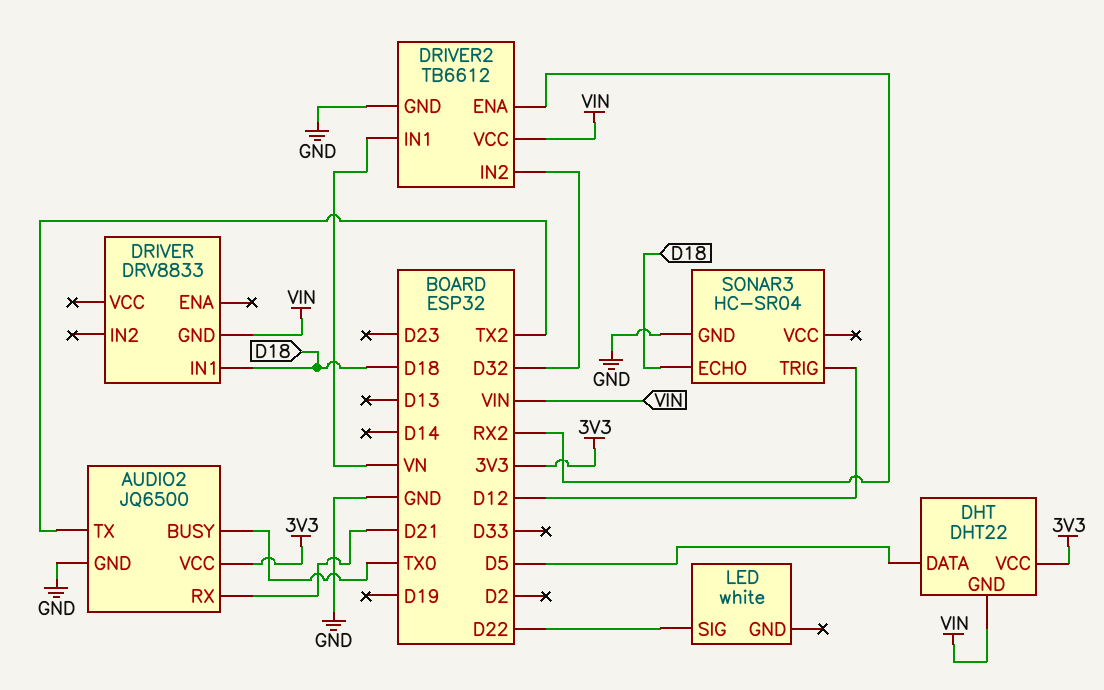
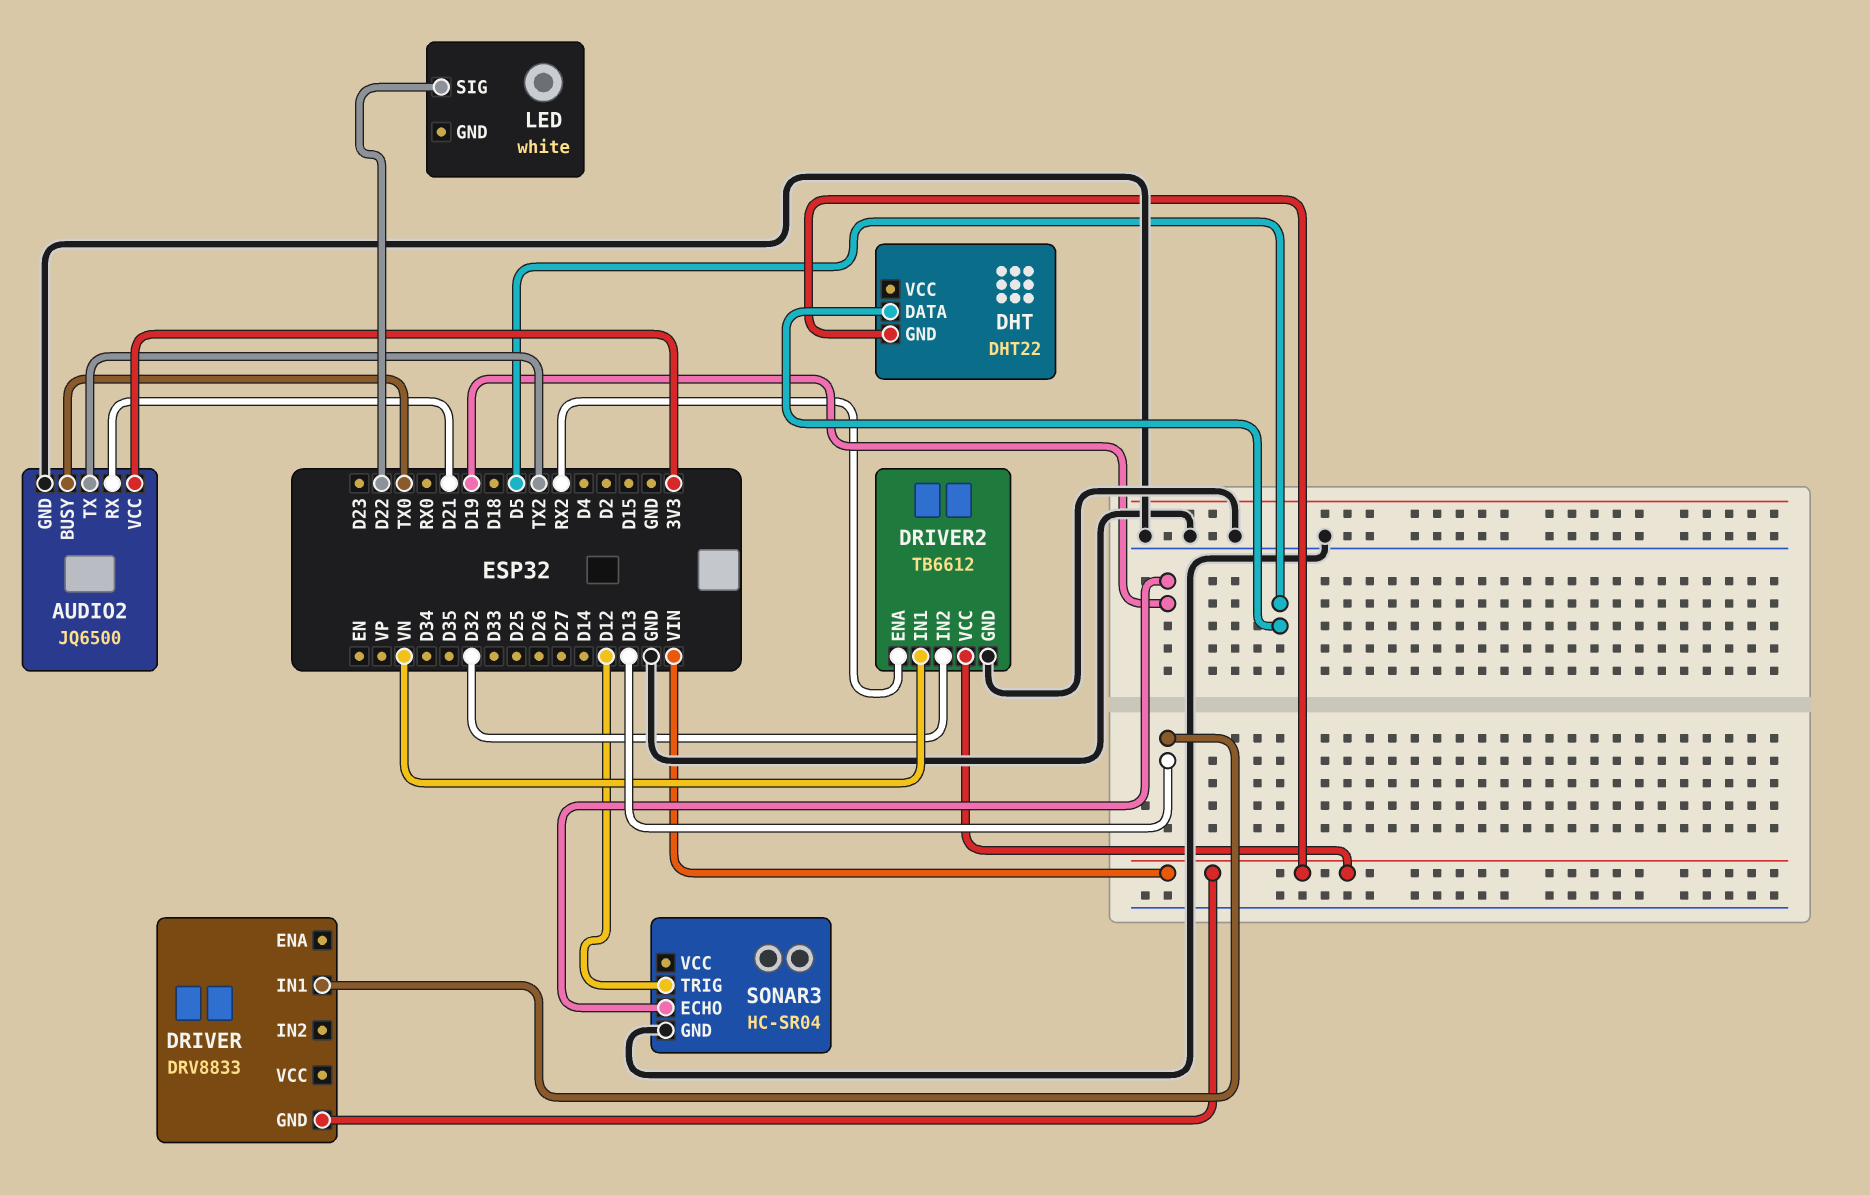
DHT pin VCC: 3V3 -> none
DRIVER pin IN1: D18 -> D13
SONAR3 pin ECHO: D18 -> D19

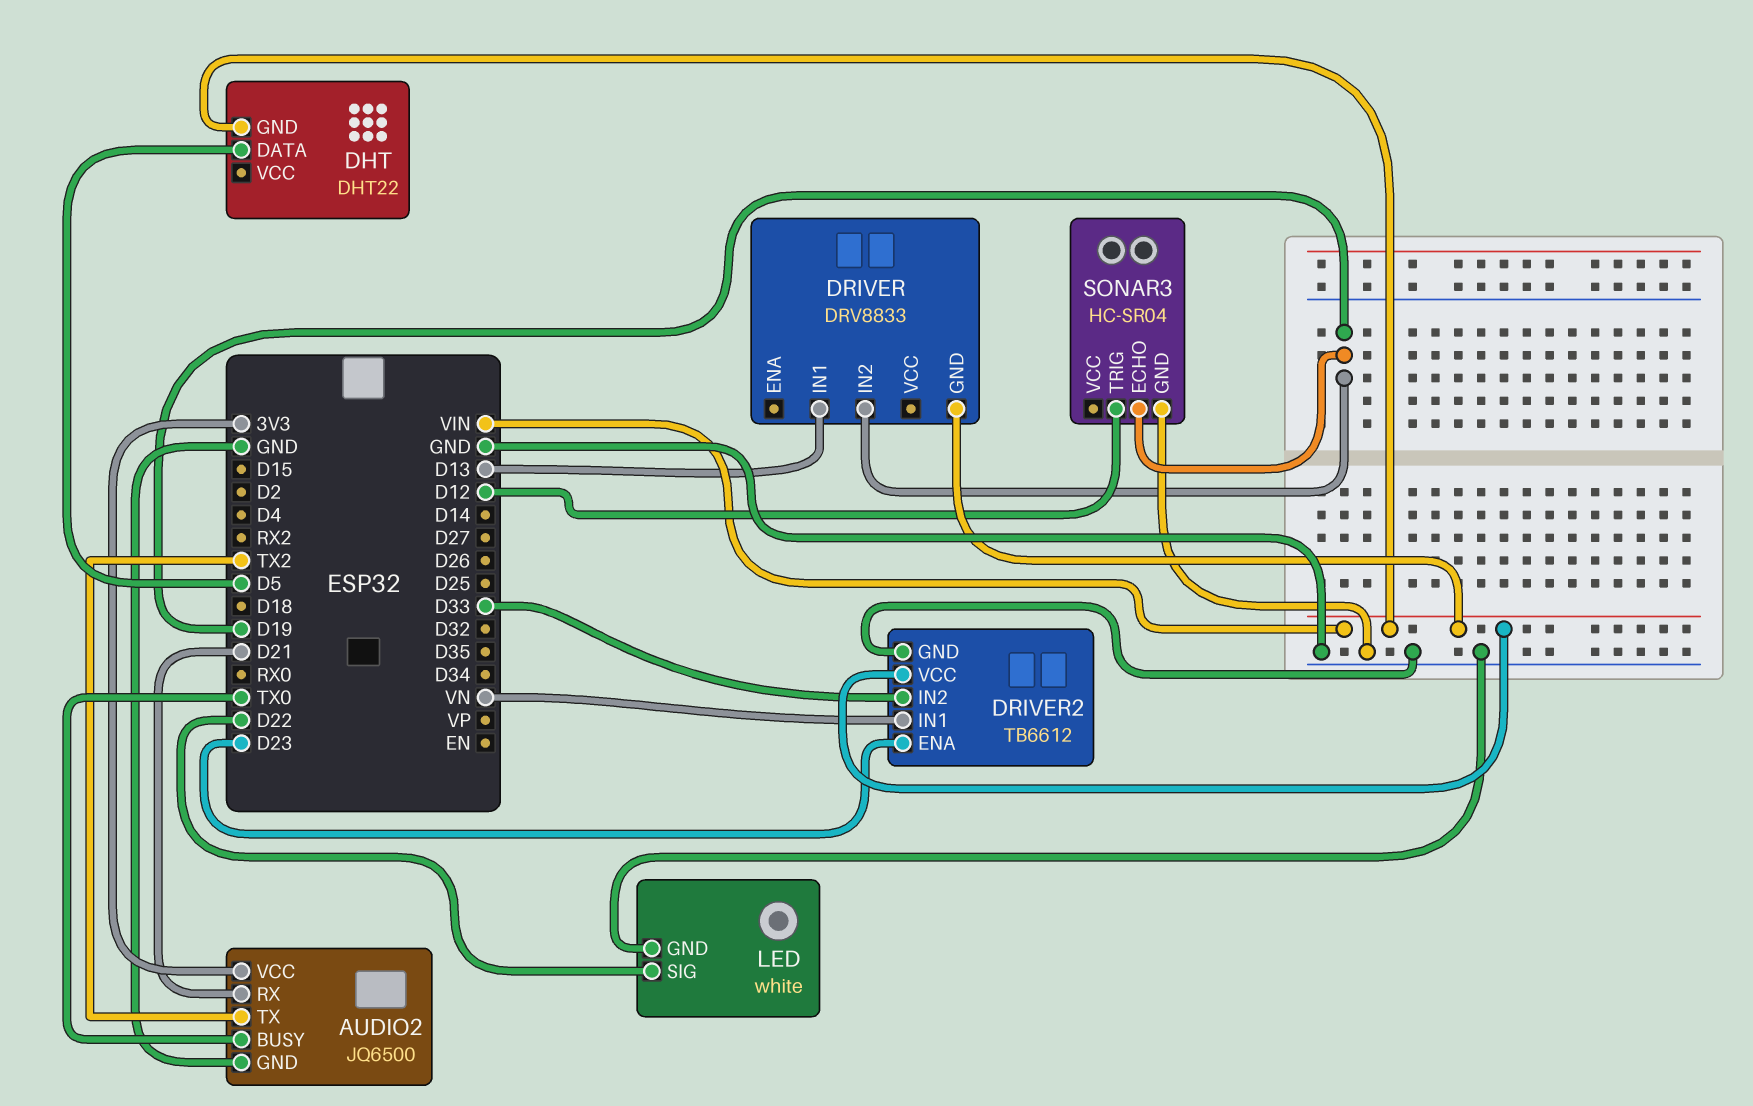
DRIVER pin IN2: none -> D19
DRIVER2 pin ENA: RX2 -> D23
DRIVER2 pin IN2: D32 -> D33
LED pin GND: none -> GND

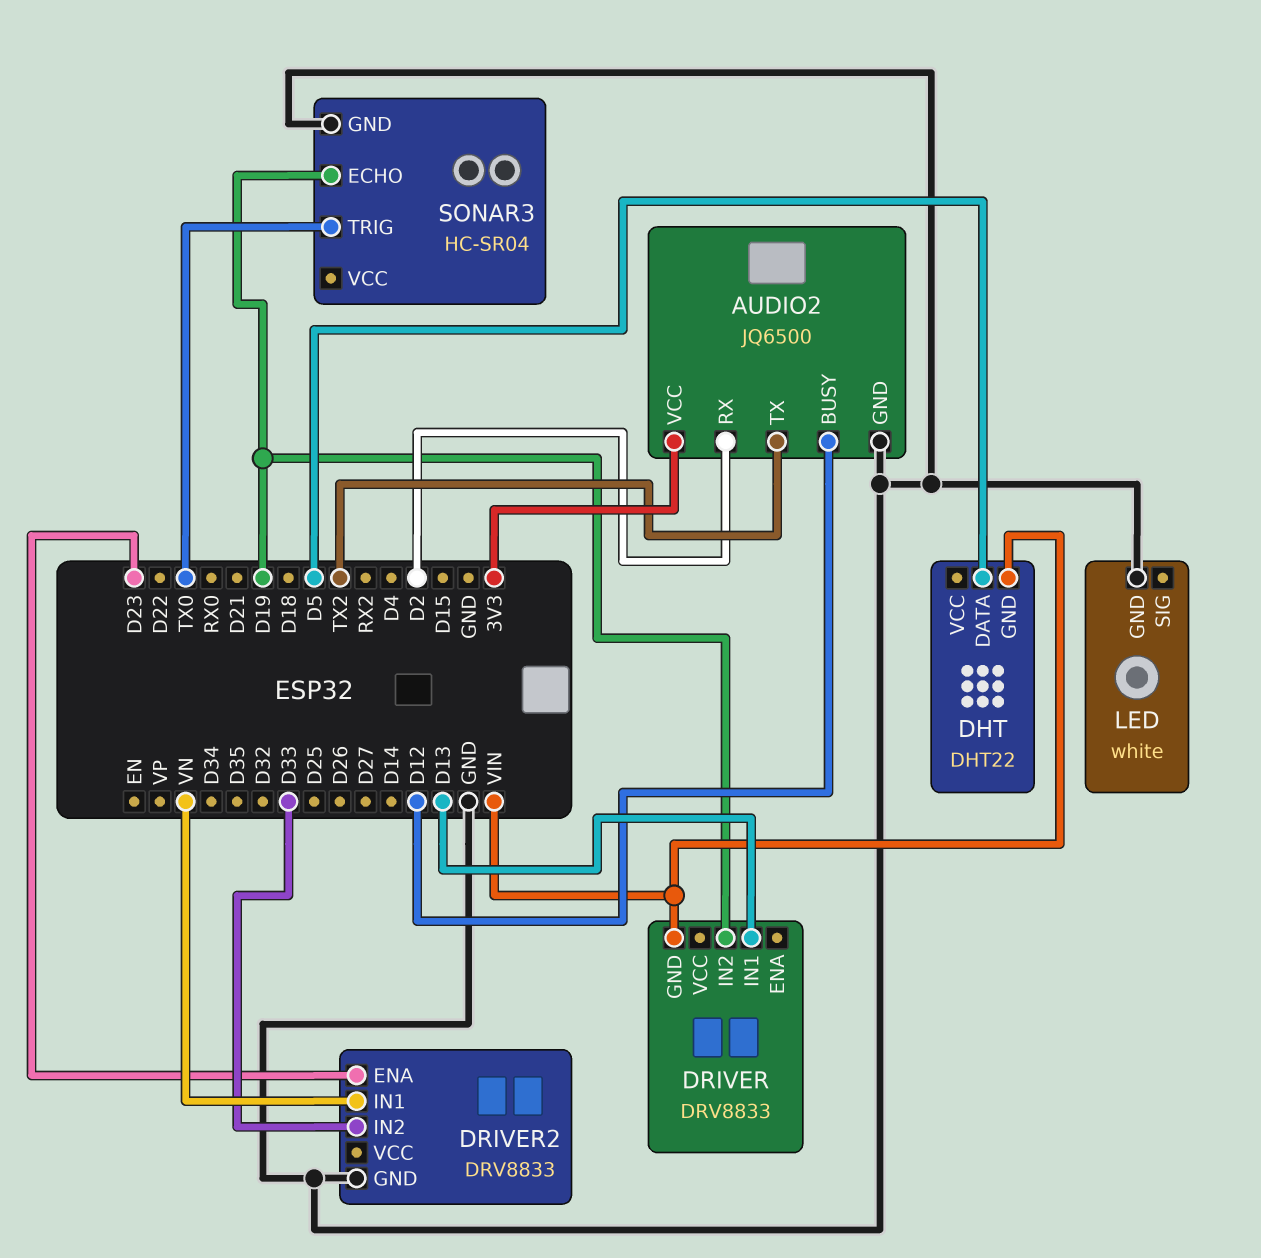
AUDIO2 pin BUSY: TX0 -> D12
AUDIO2 pin RX: D21 -> D2
DRIVER2: TB6612 -> DRV8833
DRIVER2 pin VCC: VIN -> none
LED pin SIG: D22 -> none
SONAR3 pin TRIG: D12 -> TX0

